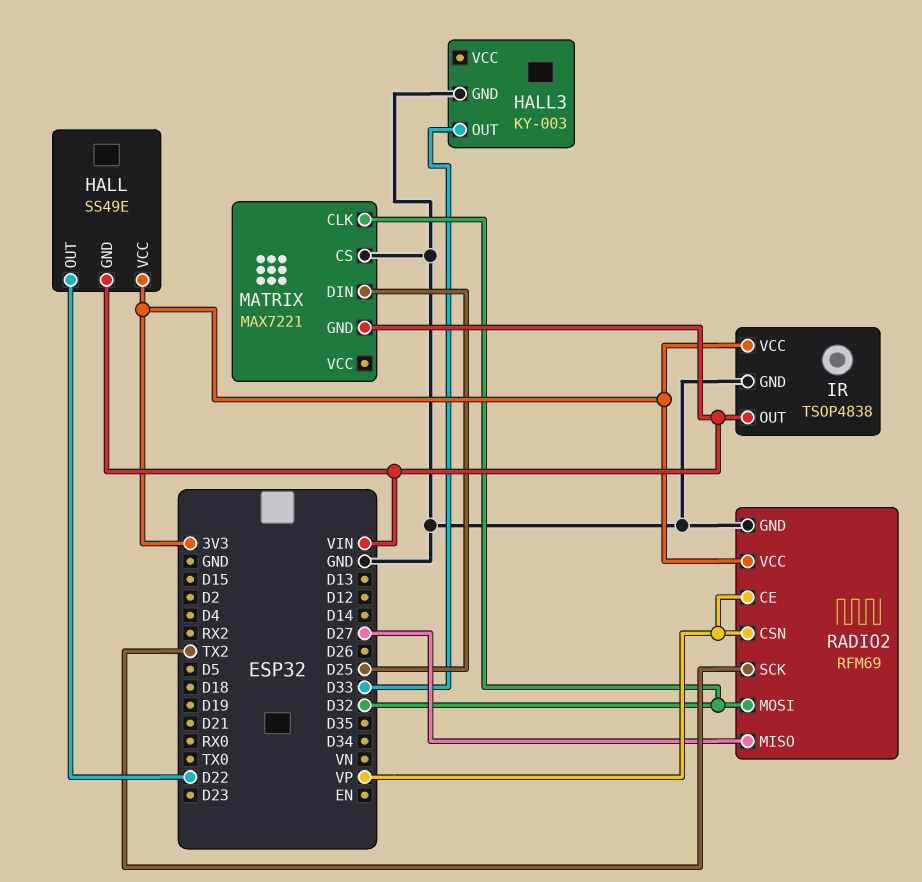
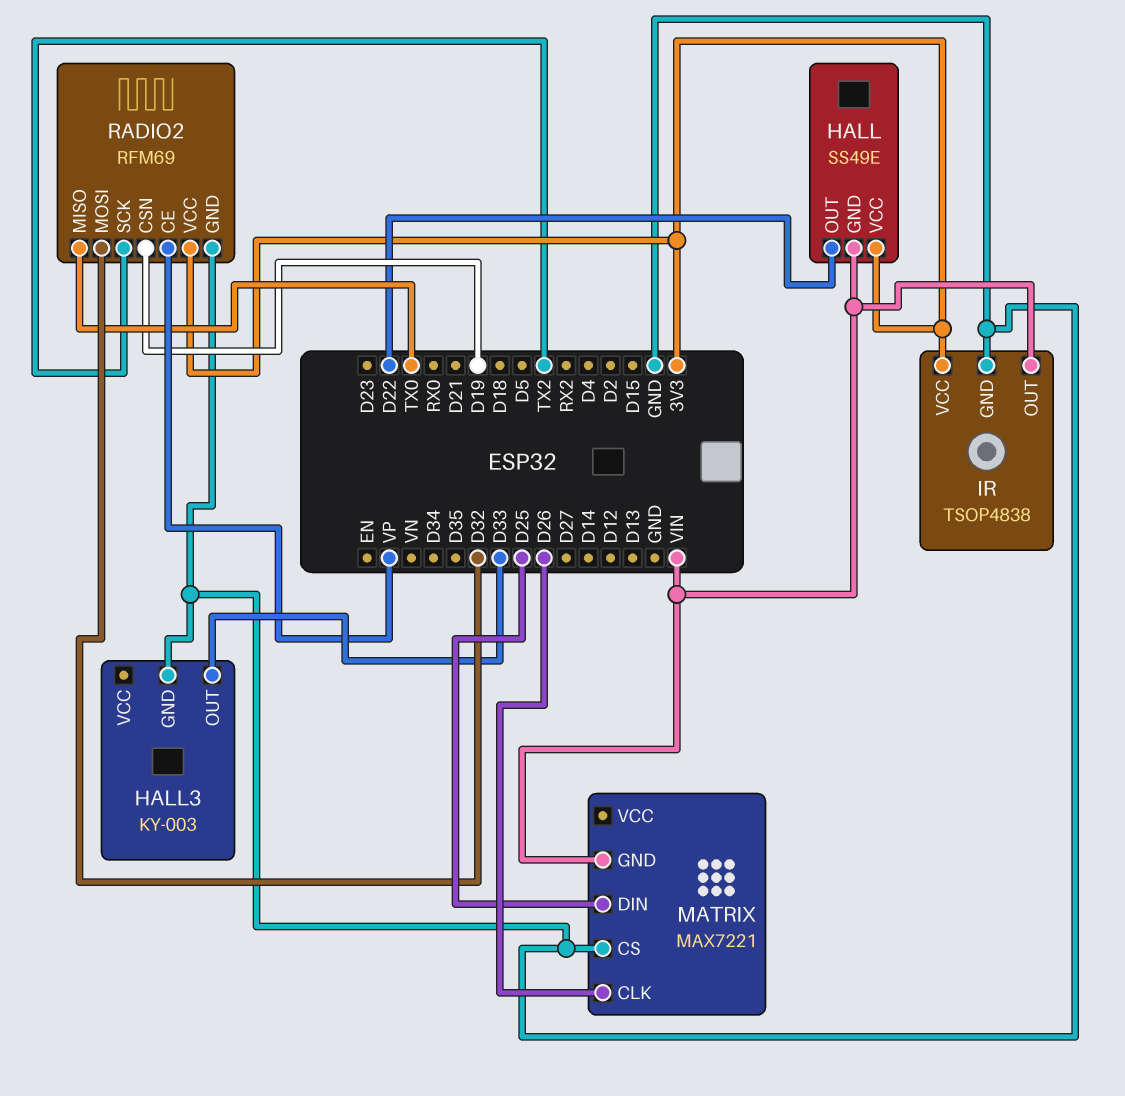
MATRIX pin CLK: D32 -> D26
RADIO2 pin CSN: VP -> D19
RADIO2 pin MISO: D27 -> TX0

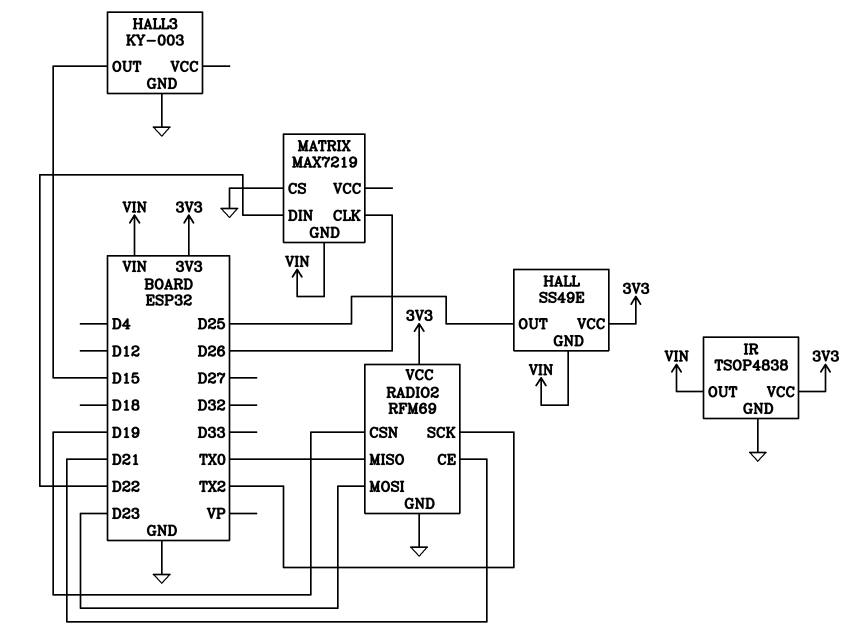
HALL pin OUT: D22 -> D25
HALL3 pin OUT: D33 -> D15
MATRIX: MAX7221 -> MAX7219
MATRIX pin DIN: D25 -> D22
RADIO2 pin CE: VP -> D21
RADIO2 pin MOSI: D32 -> D23

